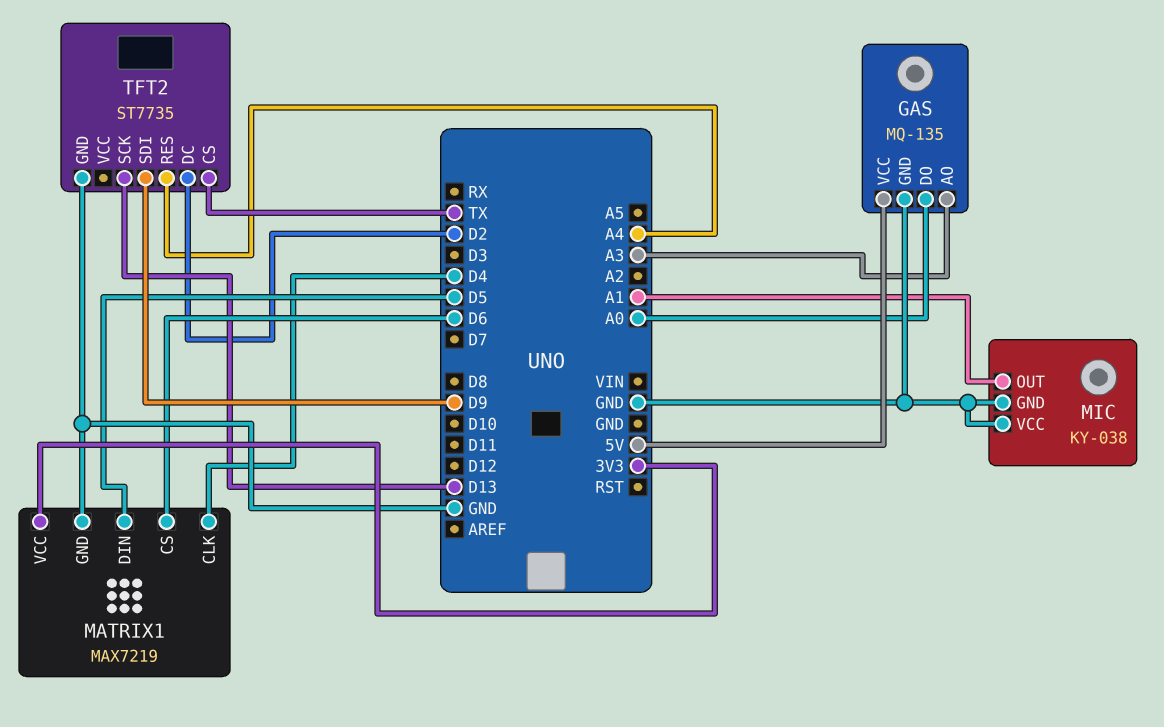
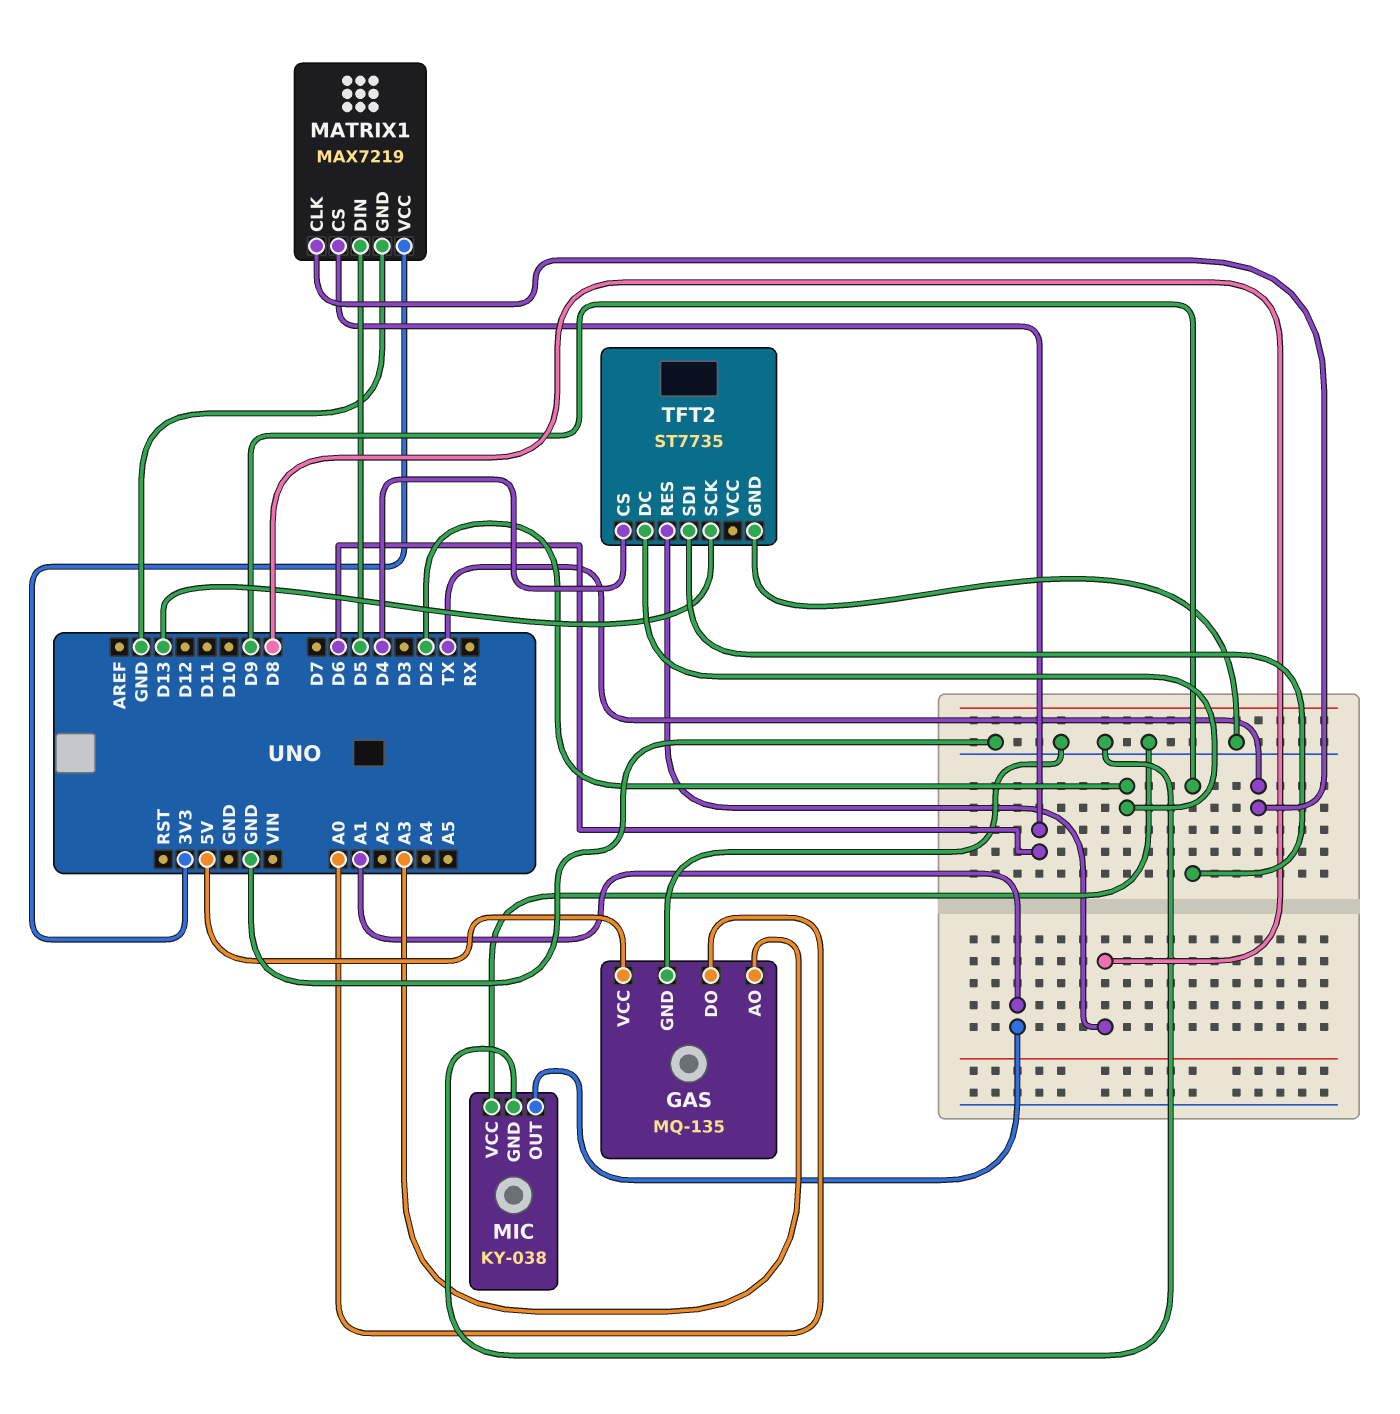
MATRIX1 pin CLK: D4 -> TX
TFT2 pin CS: TX -> D4
TFT2 pin RES: A4 -> D8

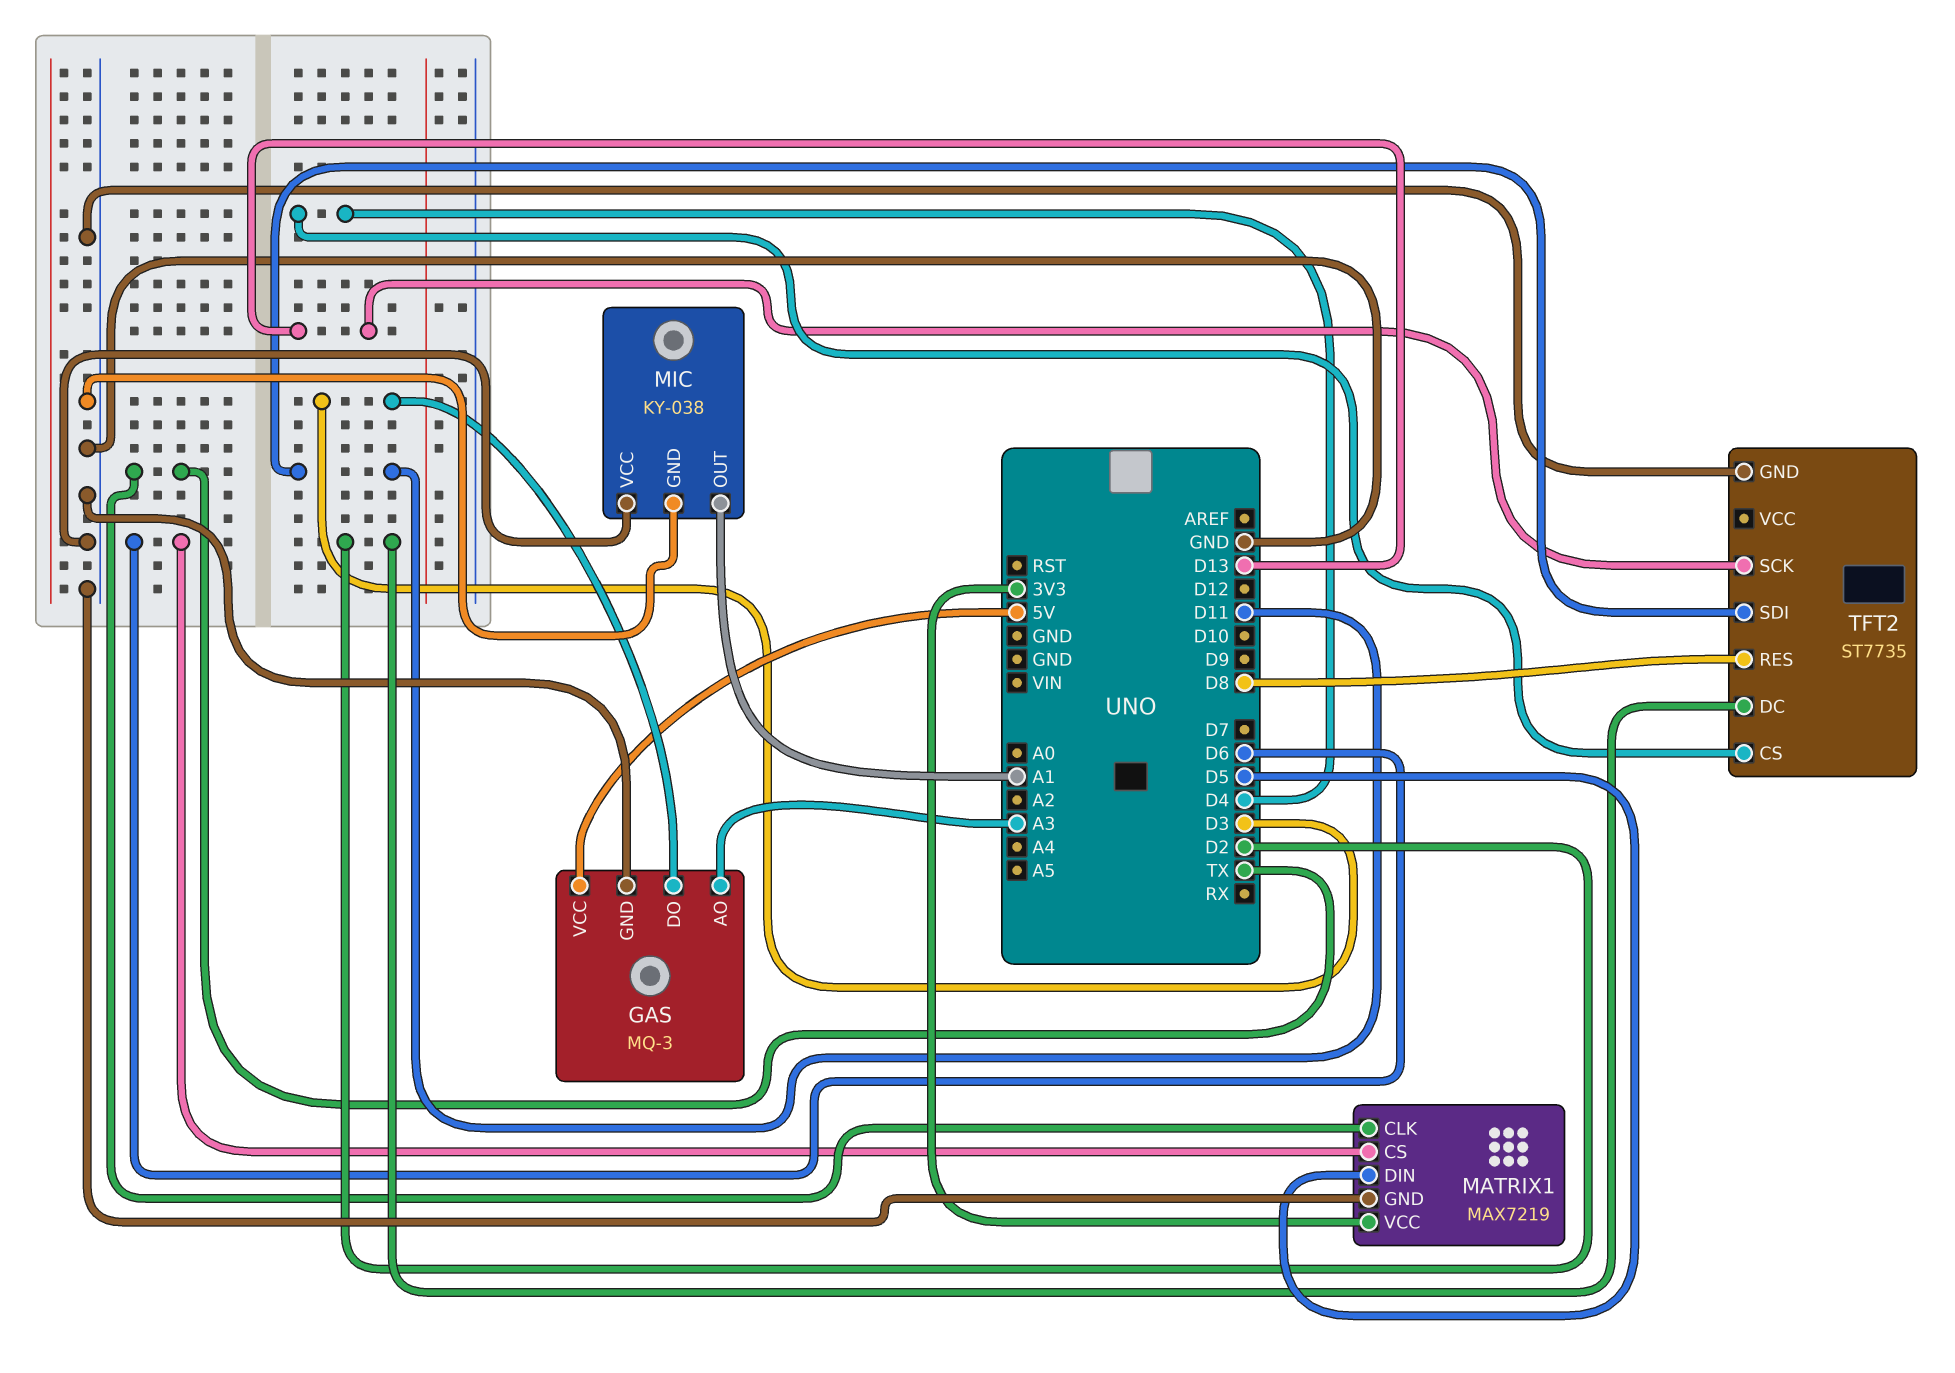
GAS: MQ-135 -> MQ-3
GAS pin DO: A0 -> D3
TFT2 pin SDI: D9 -> D11

